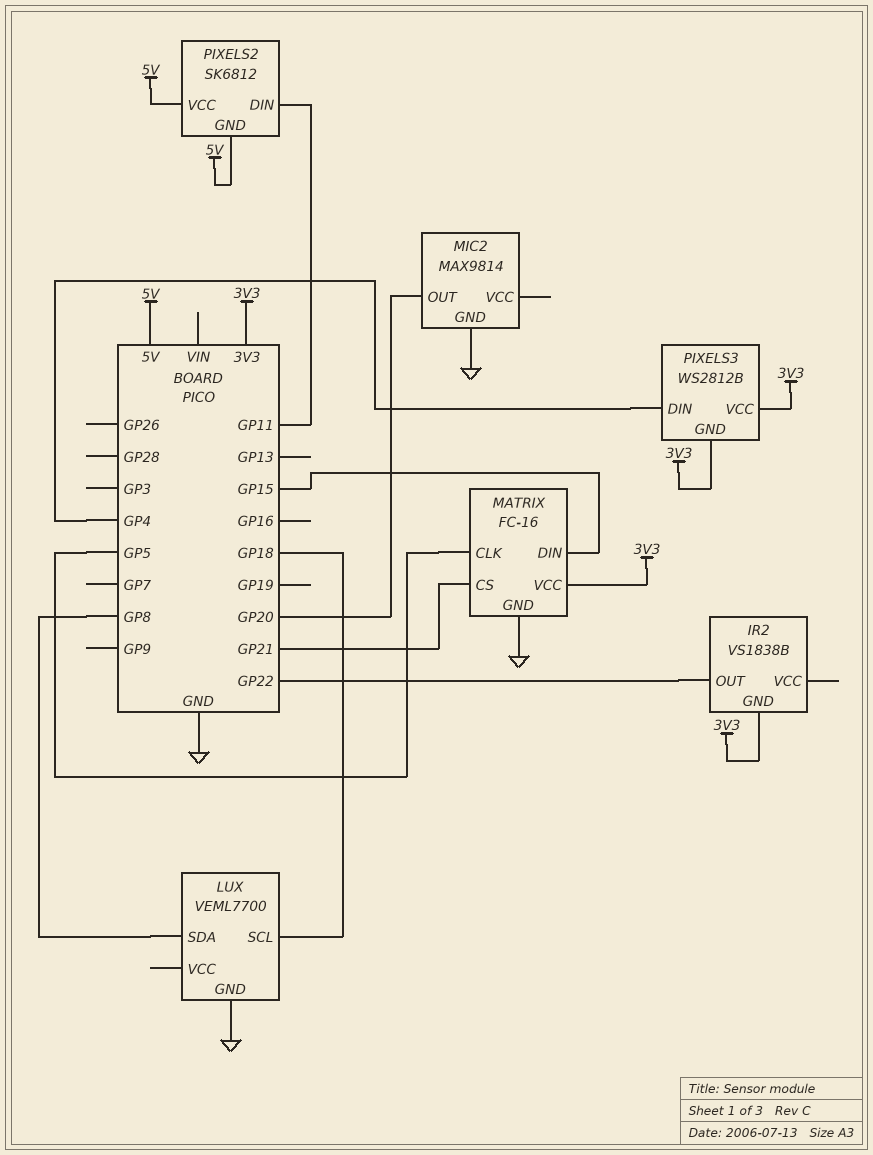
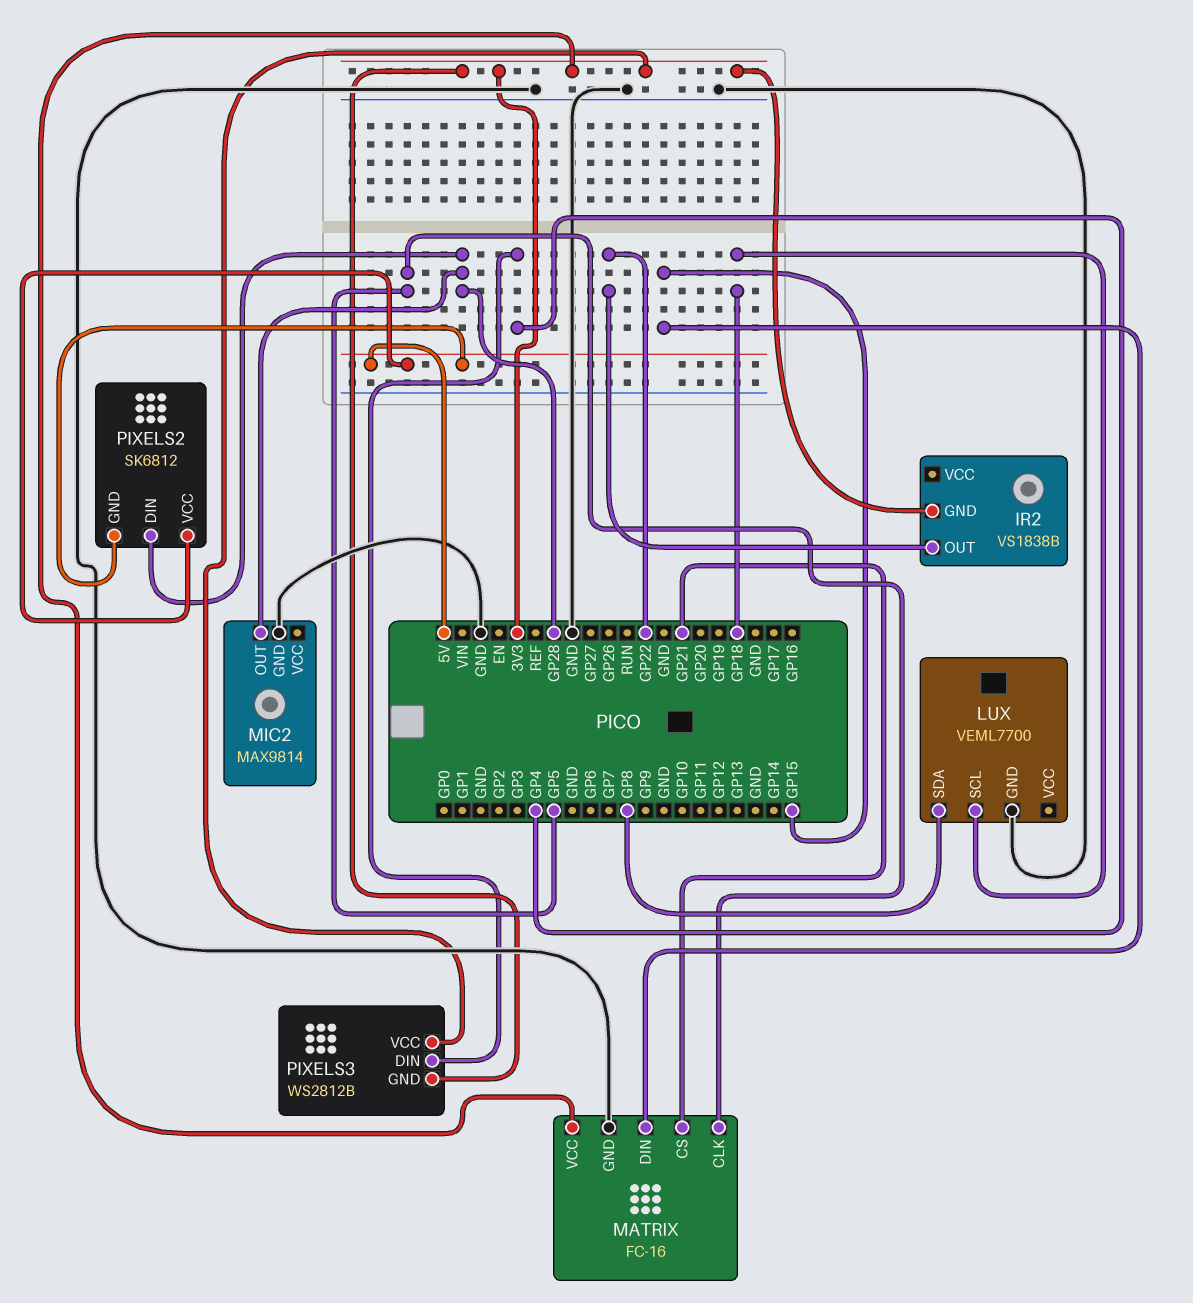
MIC2 pin OUT: GP20 -> GP28
PIXELS2 pin DIN: GP11 -> GP28

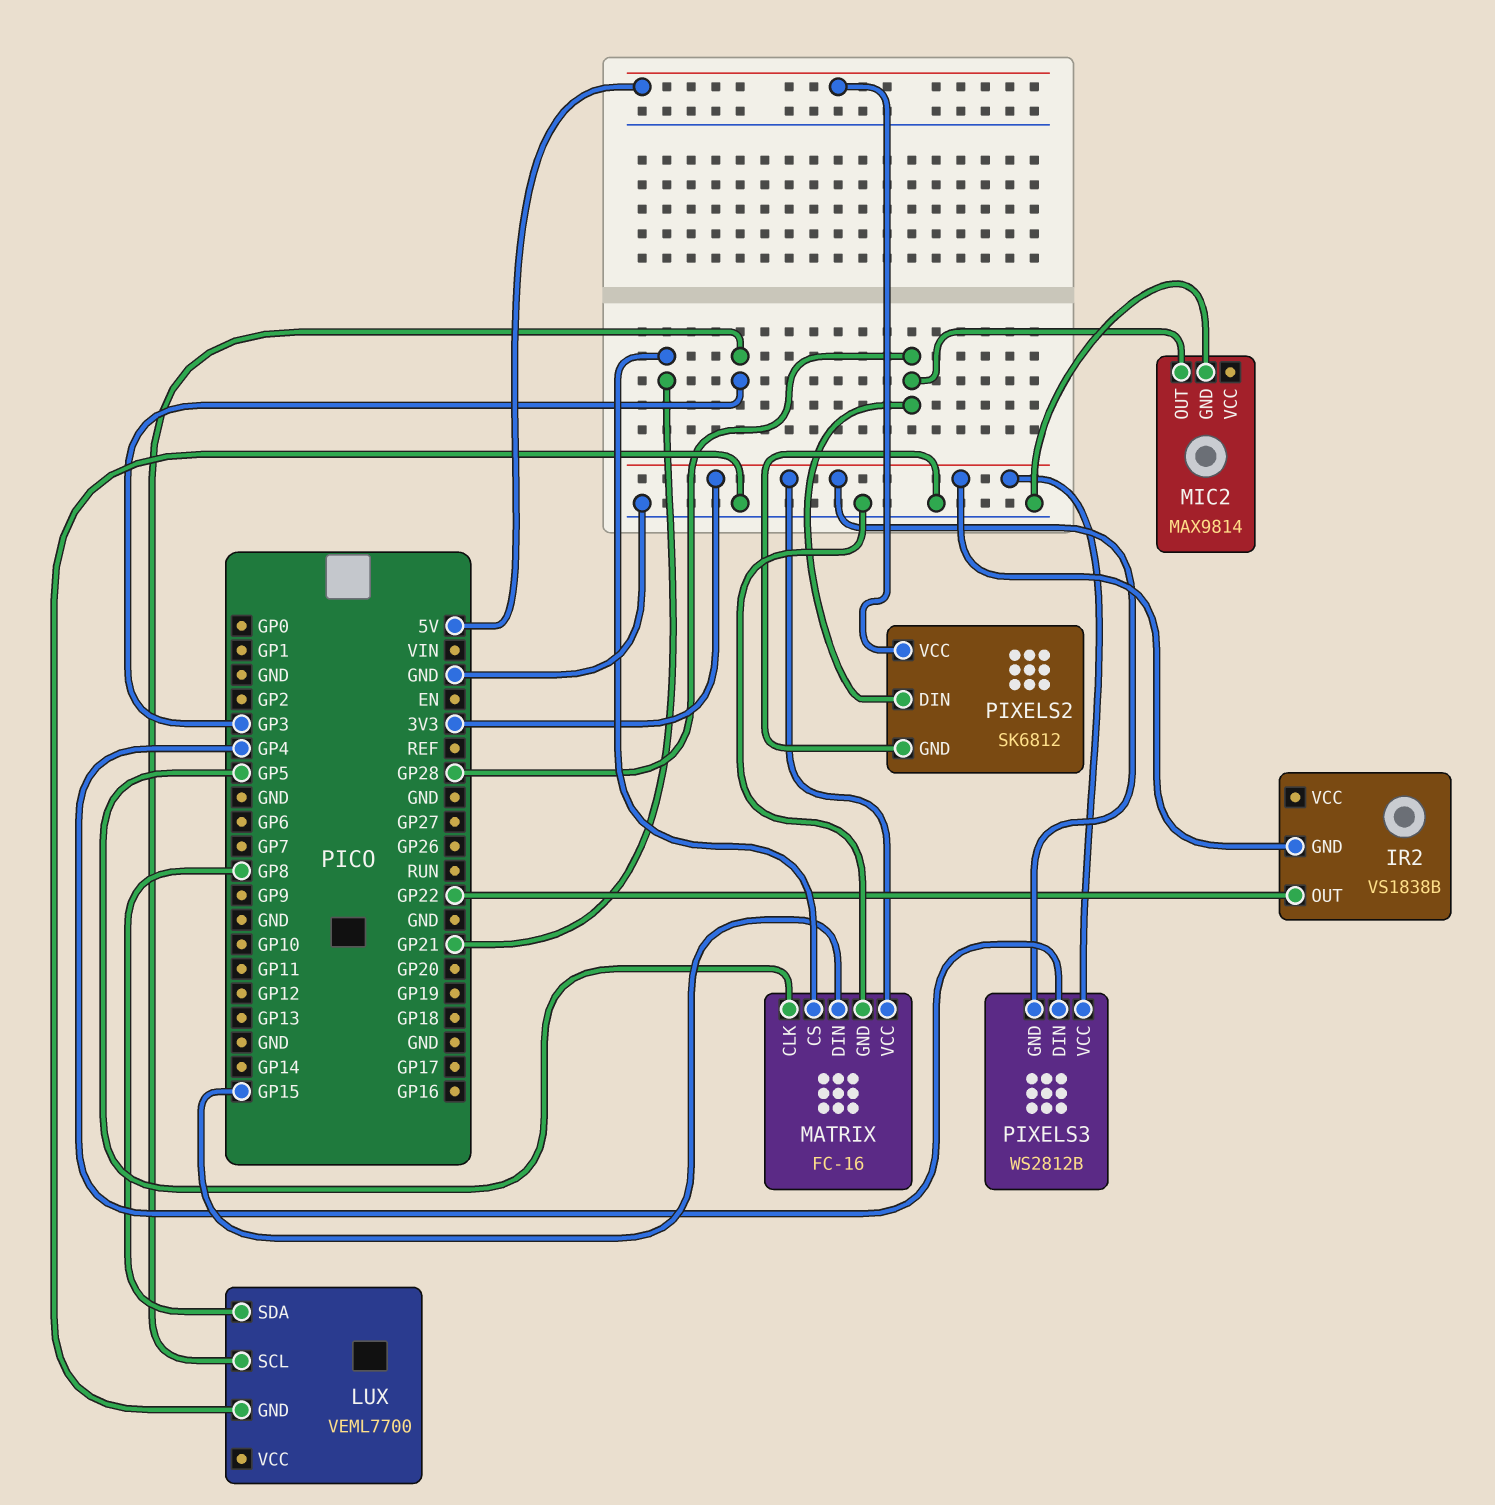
LUX pin SCL: GP18 -> GP3
PIXELS2 pin GND: 5V -> GND

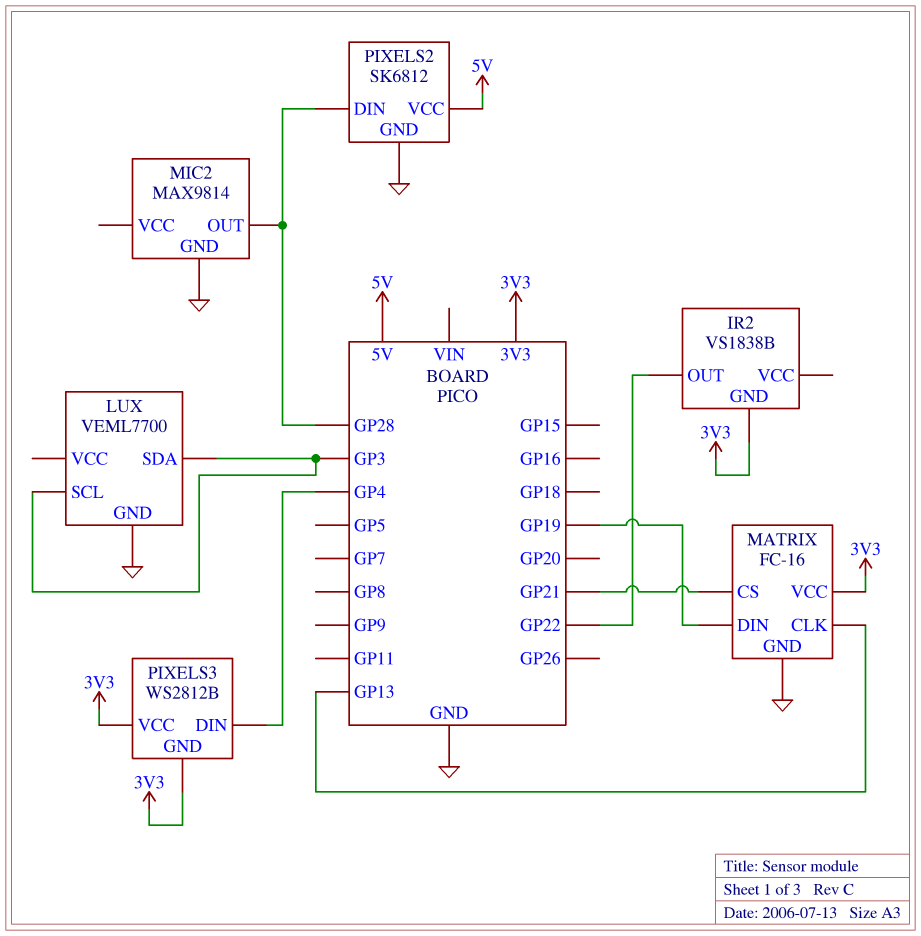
LUX pin SDA: GP8 -> GP3
MATRIX pin CLK: GP5 -> GP13
MATRIX pin DIN: GP15 -> GP19

